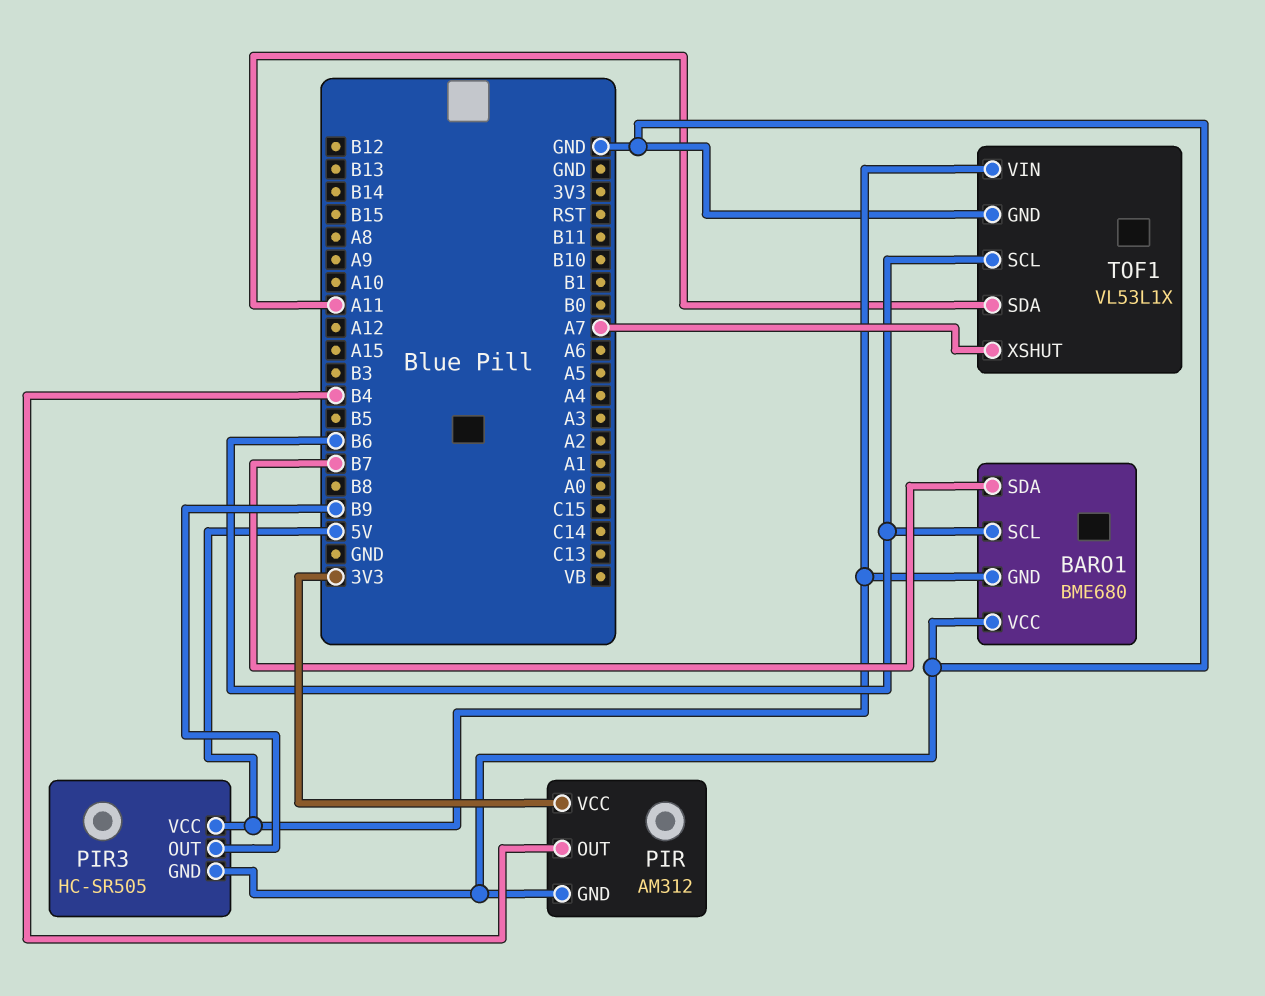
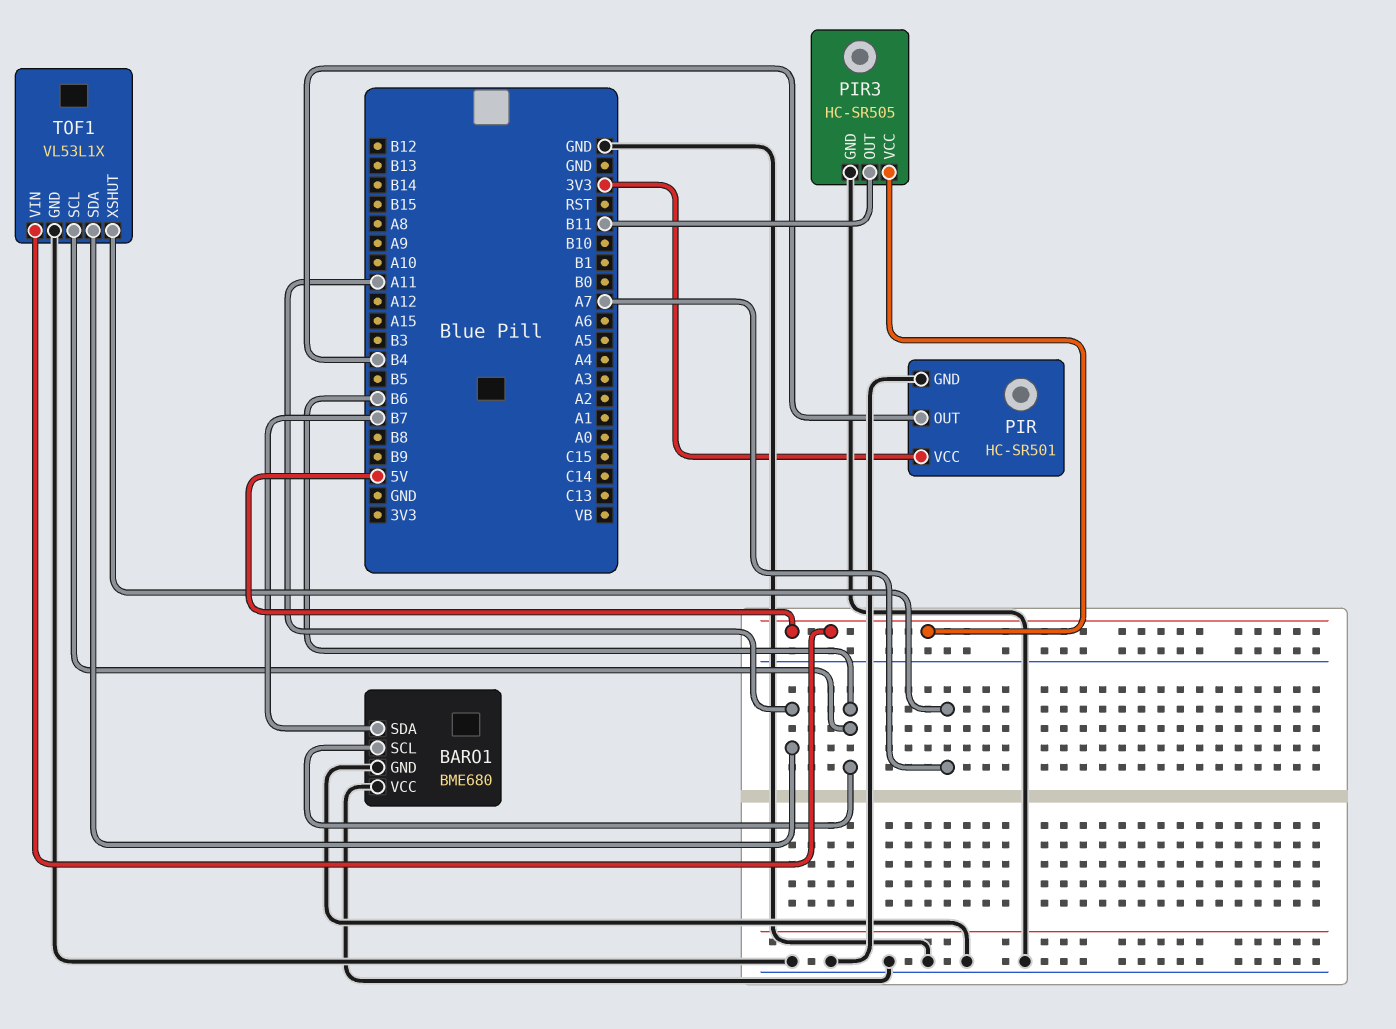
BARO1 pin GND: 5V -> GND
PIR: AM312 -> HC-SR501
PIR3 pin OUT: B9 -> B11

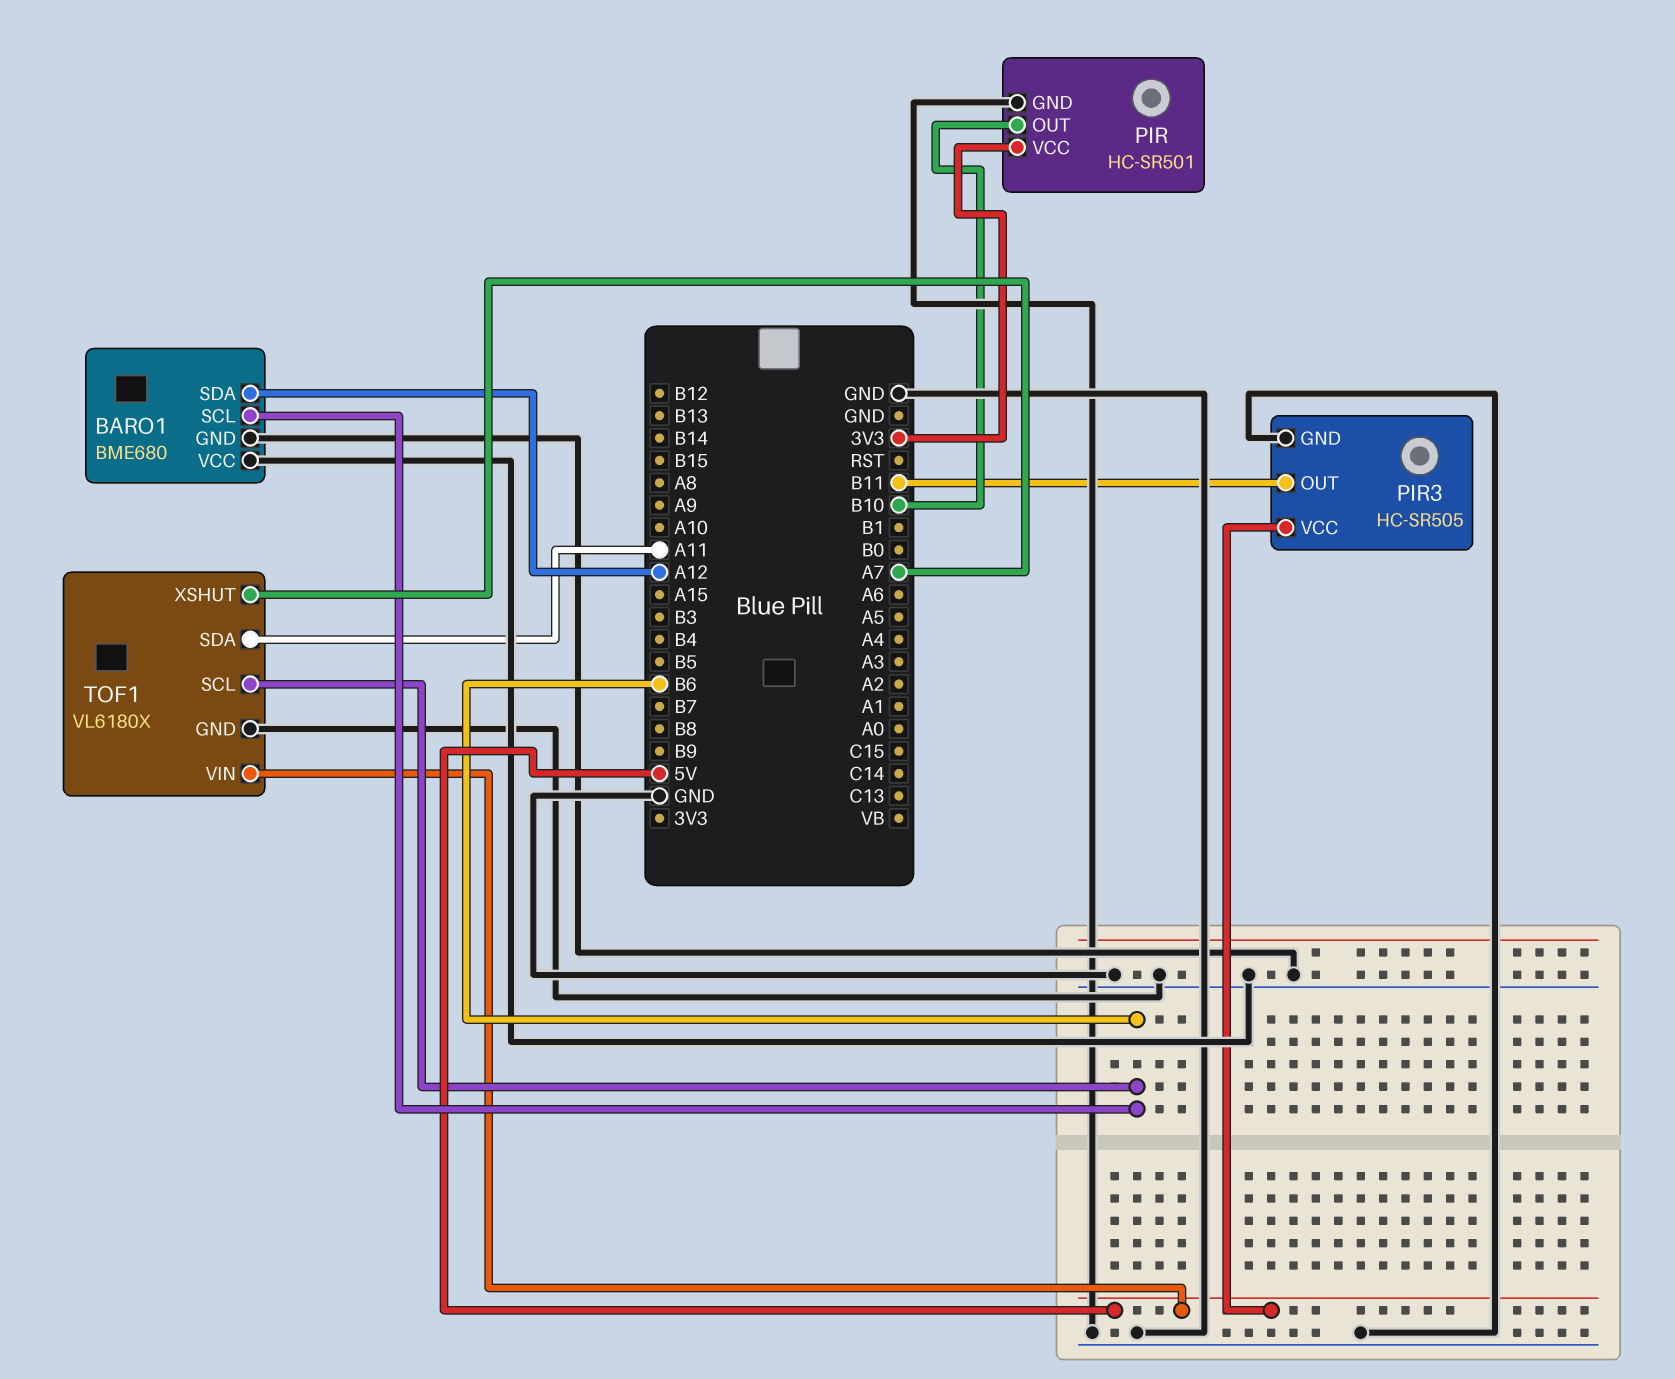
BARO1 pin SDA: B7 -> A12
PIR pin OUT: B4 -> B10
TOF1: VL53L1X -> VL6180X

